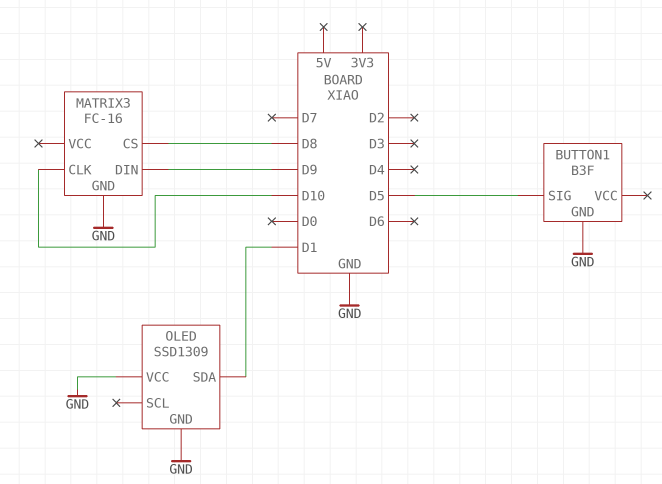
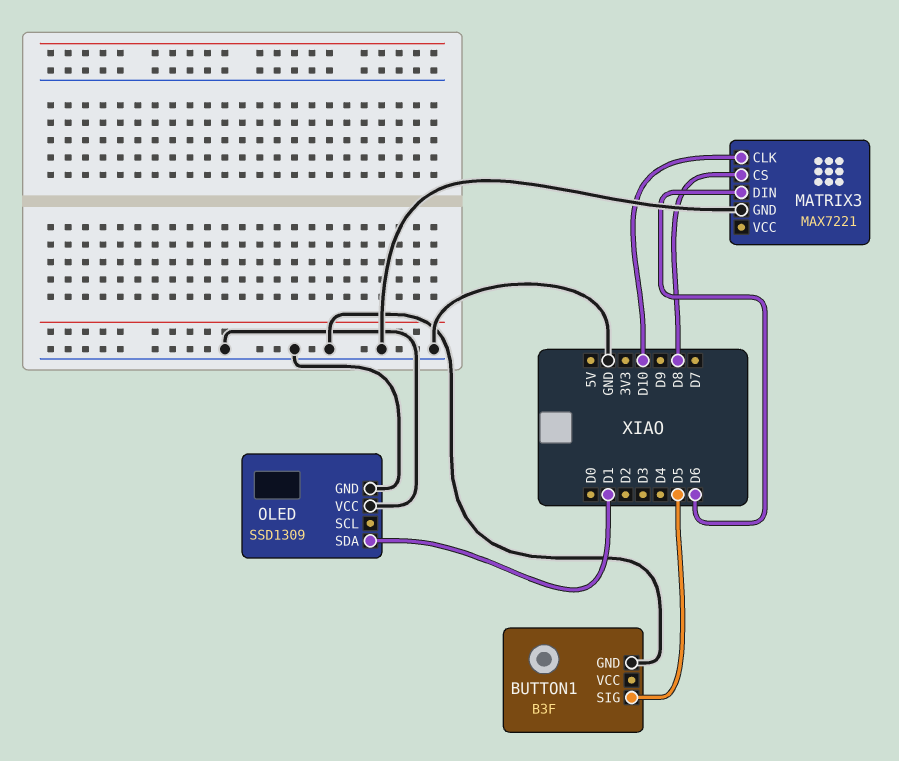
MATRIX3: FC-16 -> MAX7221
MATRIX3 pin DIN: D9 -> D6

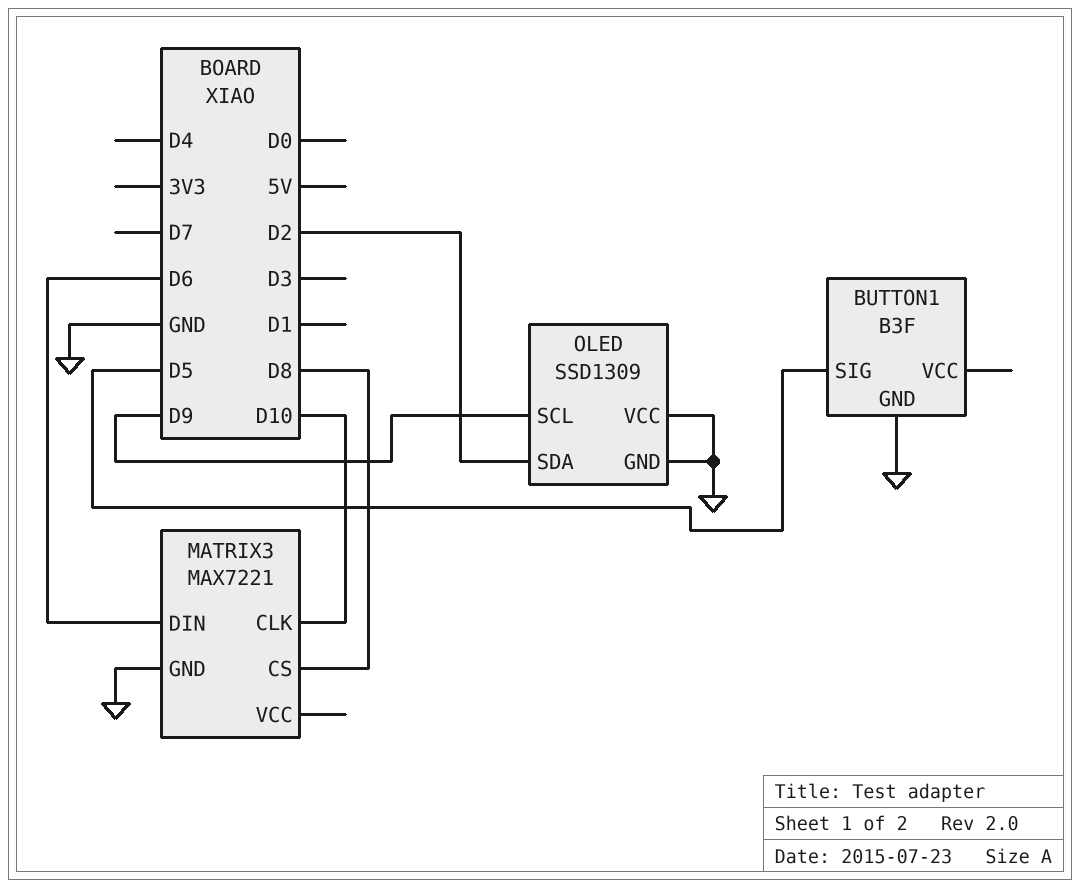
OLED pin SCL: none -> D9
OLED pin SDA: D1 -> D2

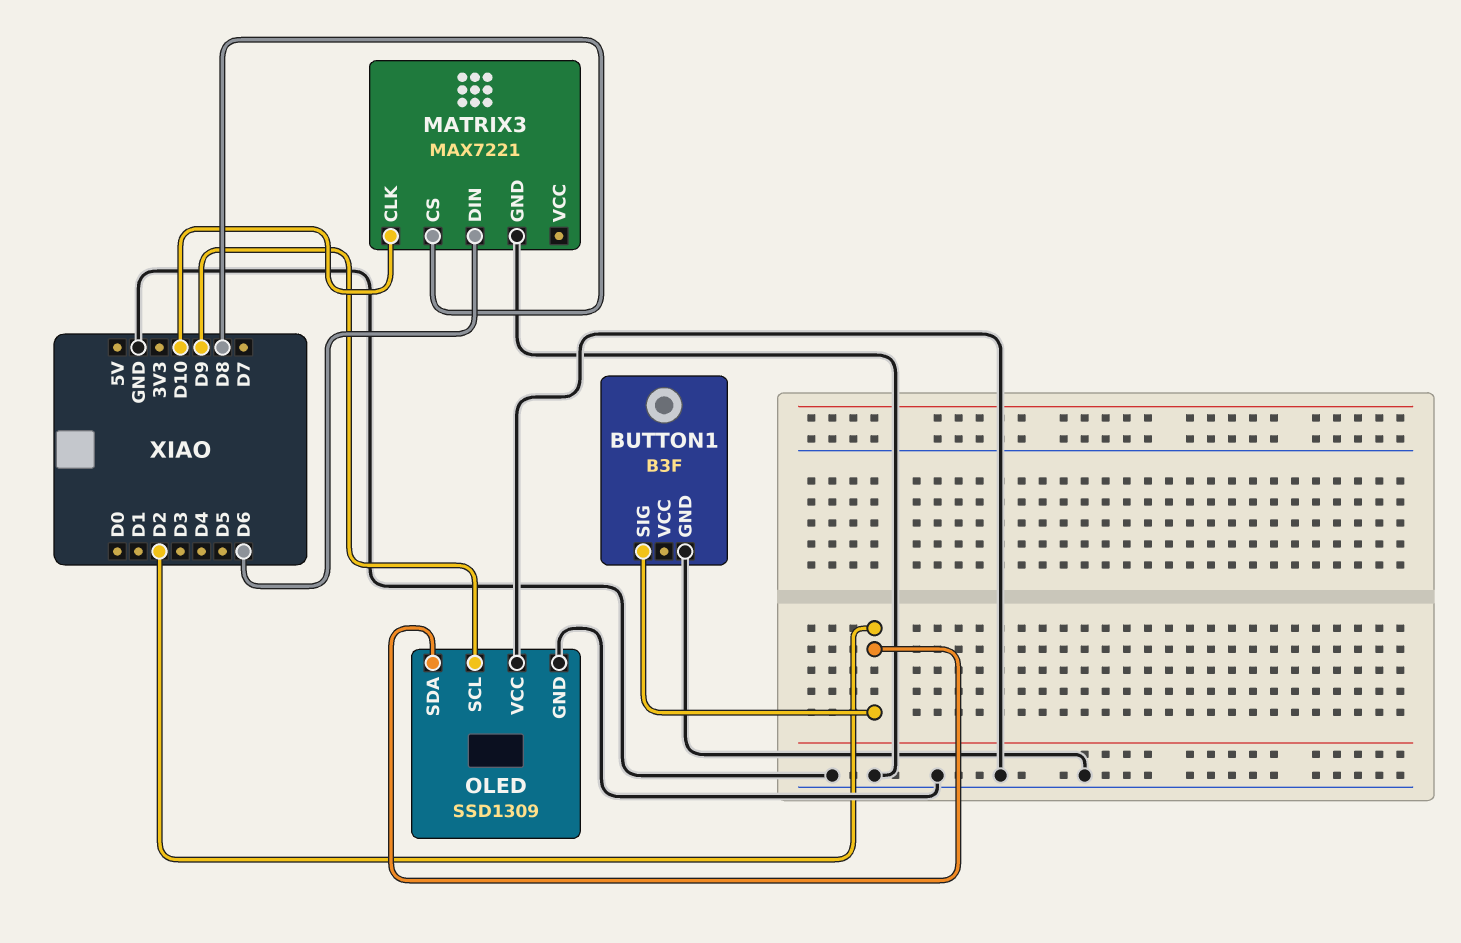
BUTTON1 pin SIG: D5 -> D2

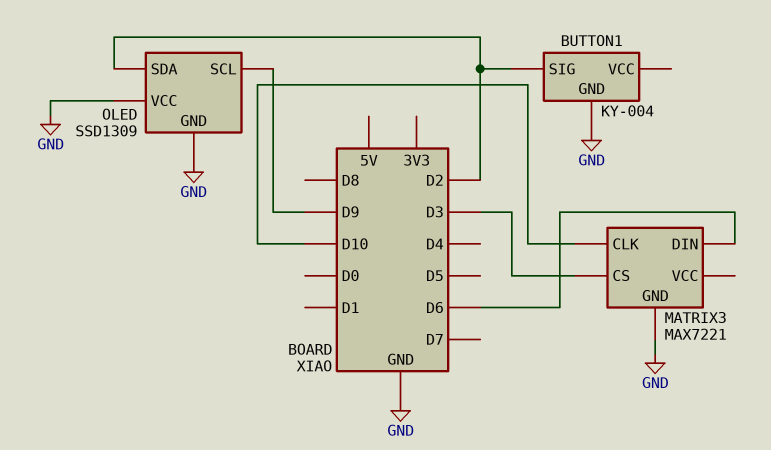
BUTTON1: B3F -> KY-004
MATRIX3 pin CS: D8 -> D3

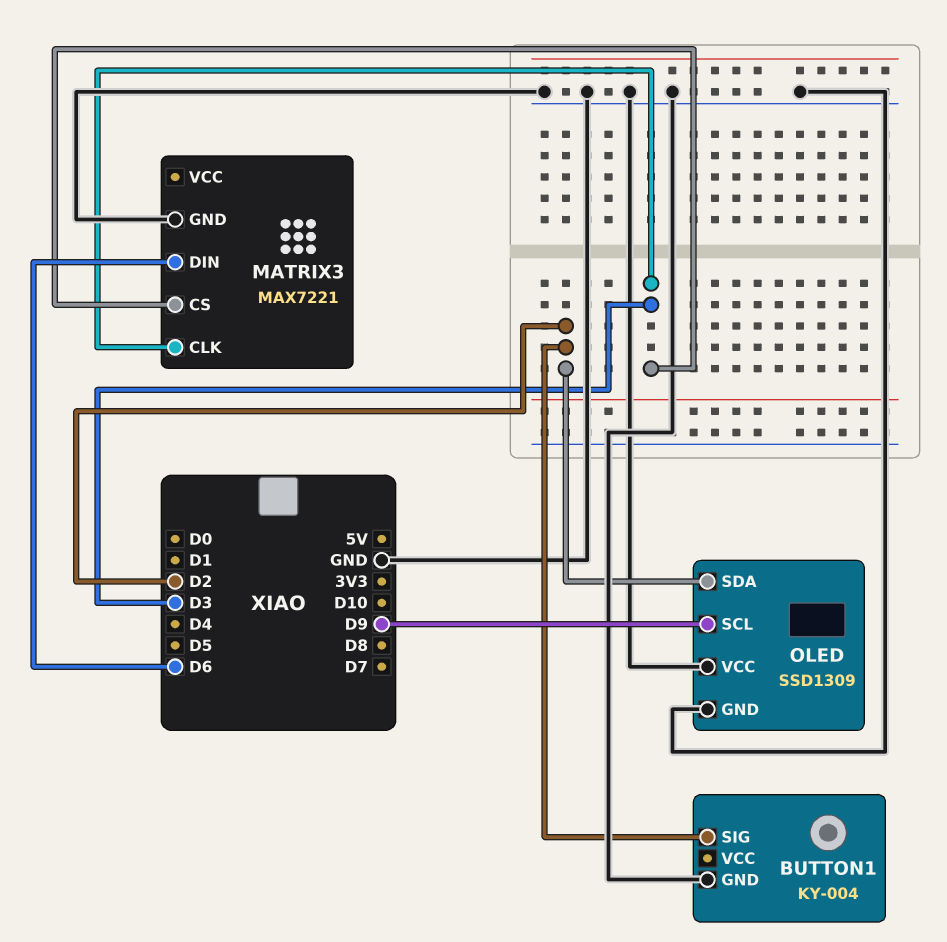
MATRIX3 pin CLK: D10 -> D3

